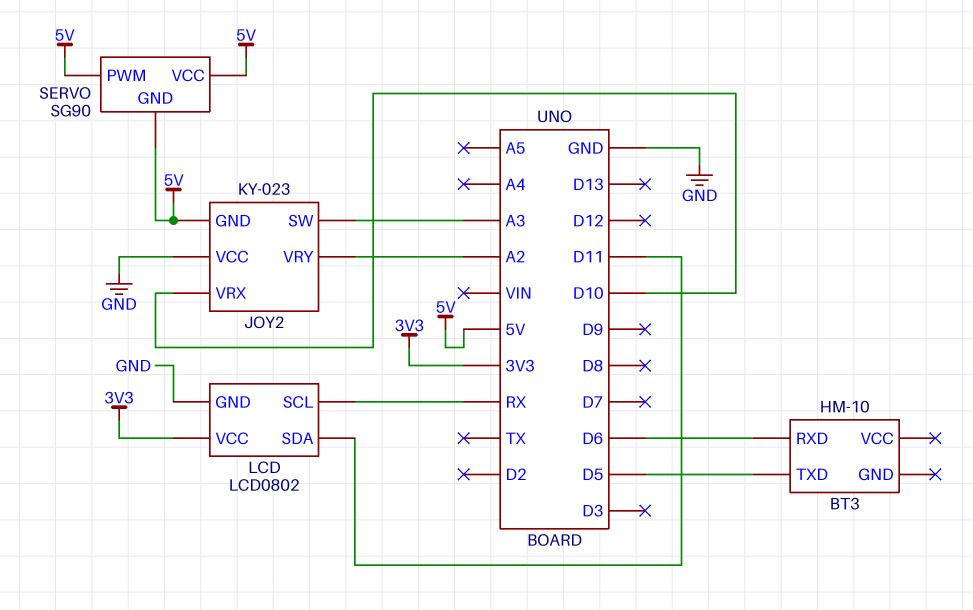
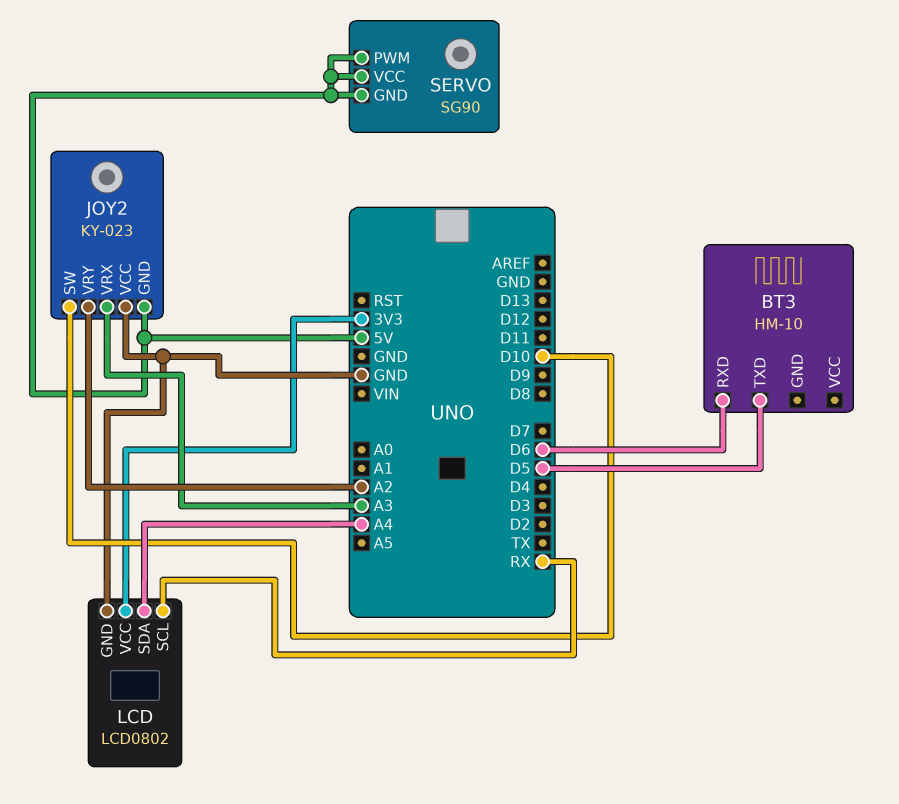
JOY2 pin SW: A3 -> D10
JOY2 pin VRX: D10 -> A3
LCD pin SDA: D11 -> A4

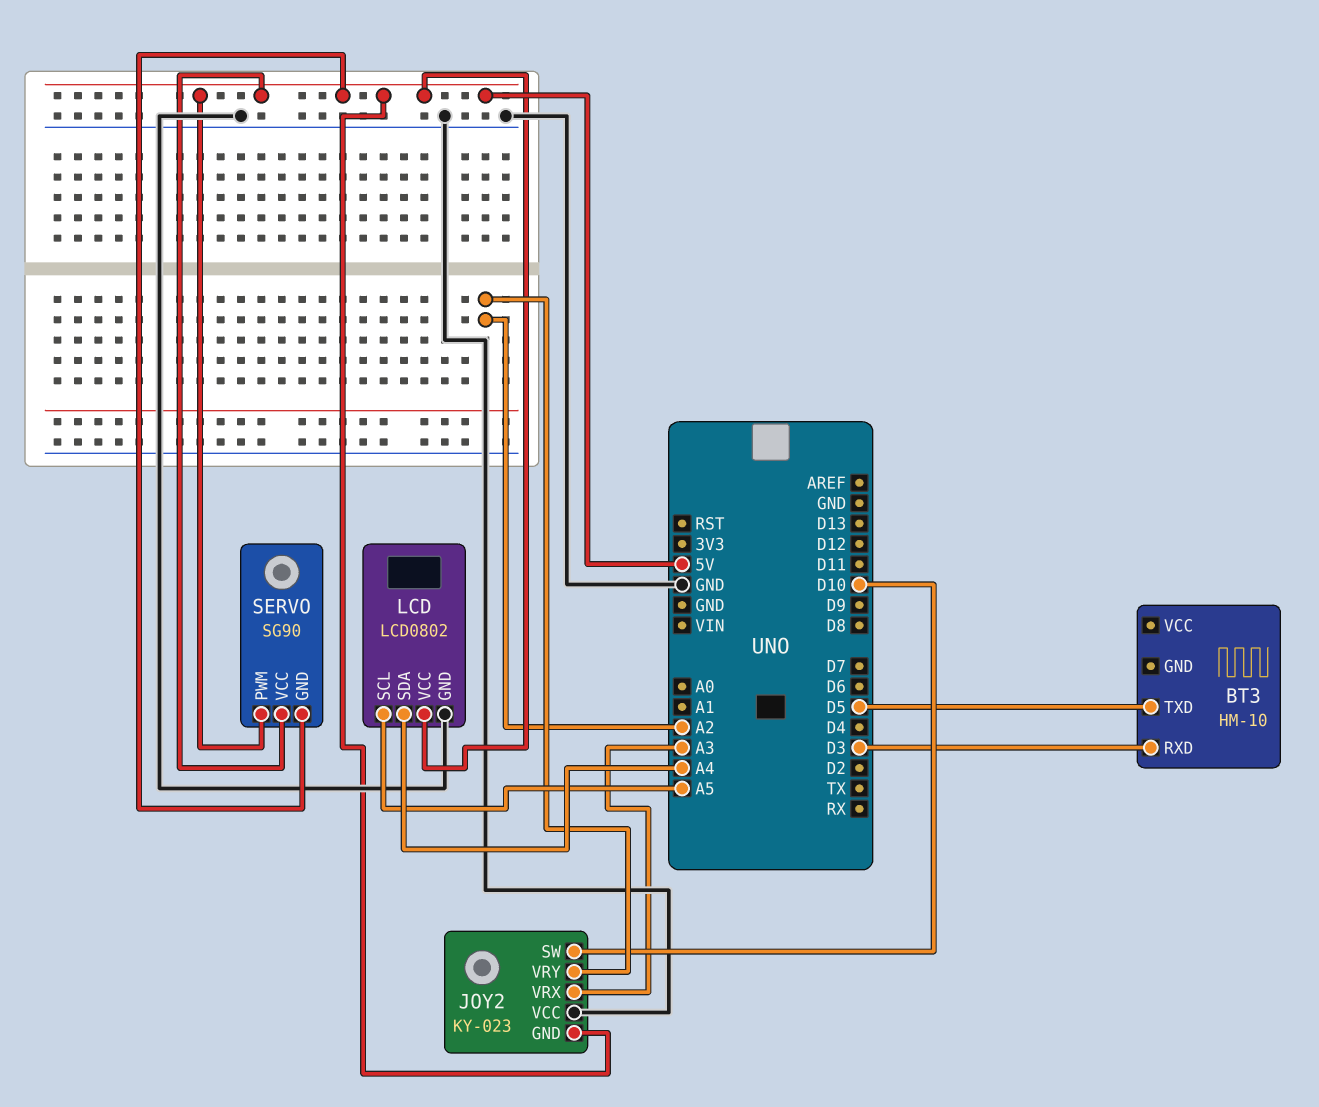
BT3 pin RXD: D6 -> D3
LCD pin SCL: RX -> A5
LCD pin VCC: 3V3 -> 5V

